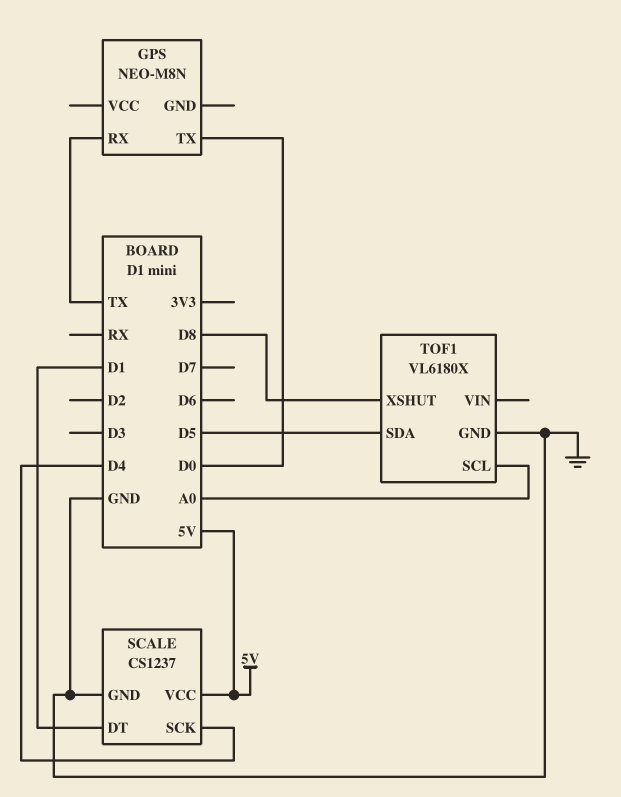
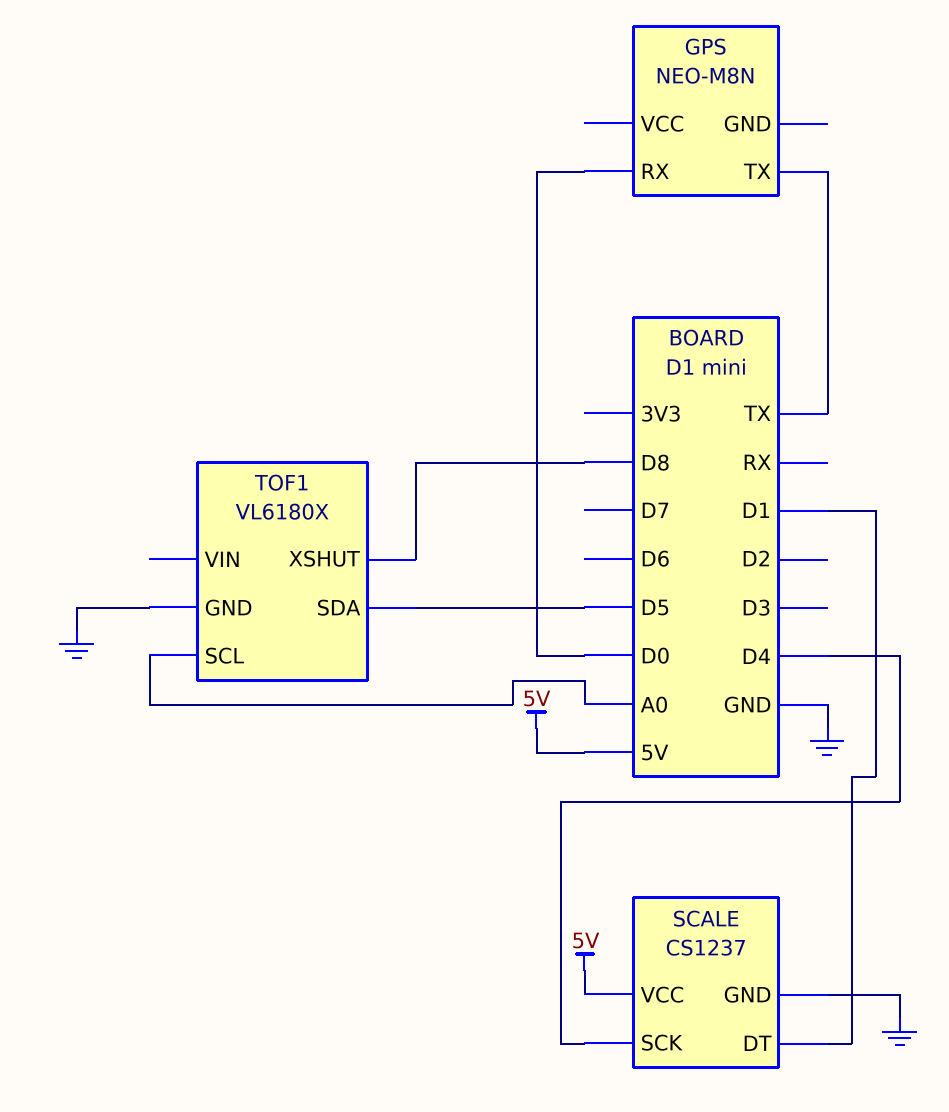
GPS pin RX: TX -> D0
GPS pin TX: D0 -> TX

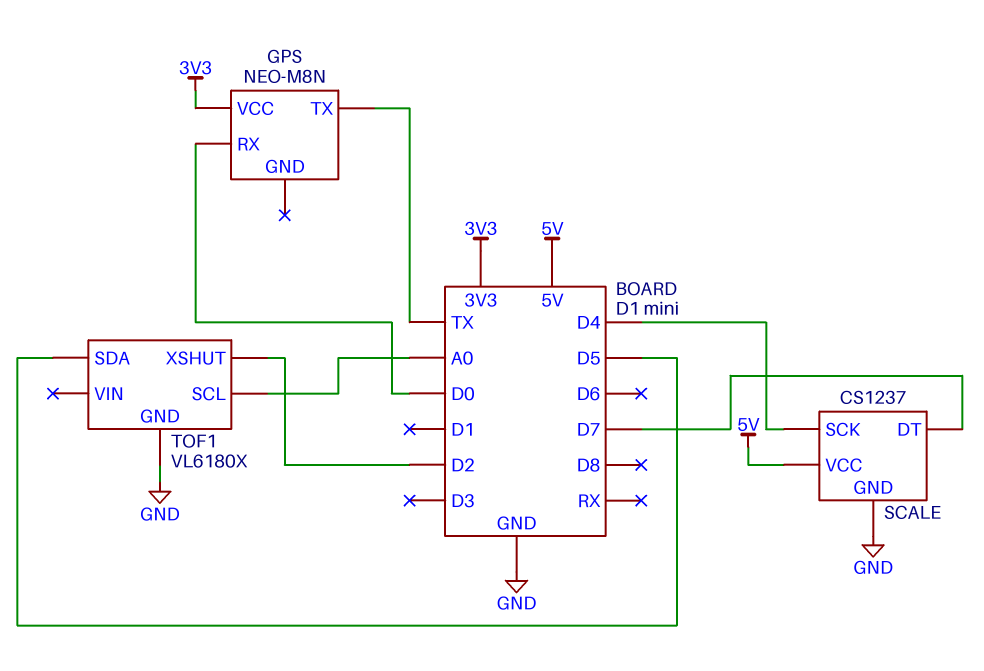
GPS pin VCC: none -> 3V3
SCALE pin DT: D1 -> D7
TOF1 pin XSHUT: D8 -> D2

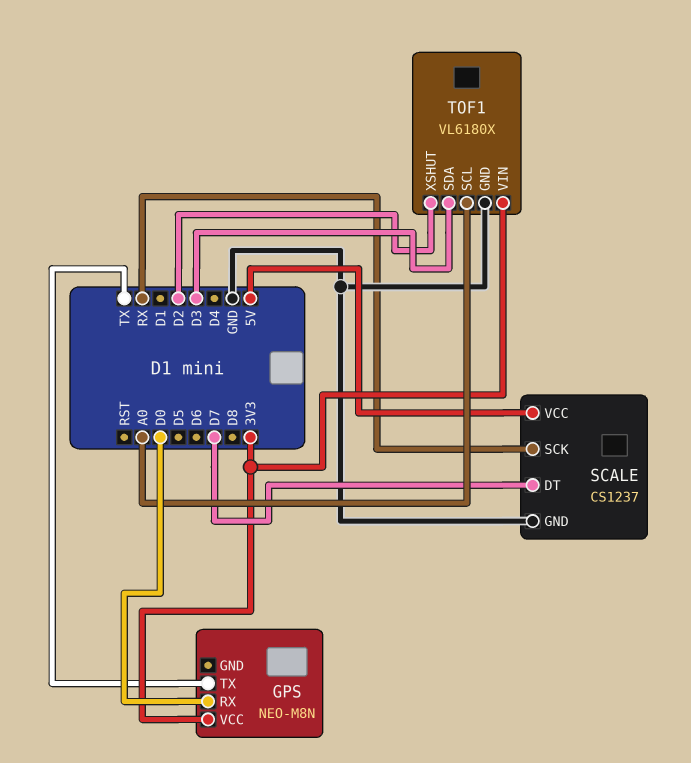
SCALE pin SCK: D4 -> RX
TOF1 pin SDA: D5 -> D3
TOF1 pin VIN: none -> 3V3

